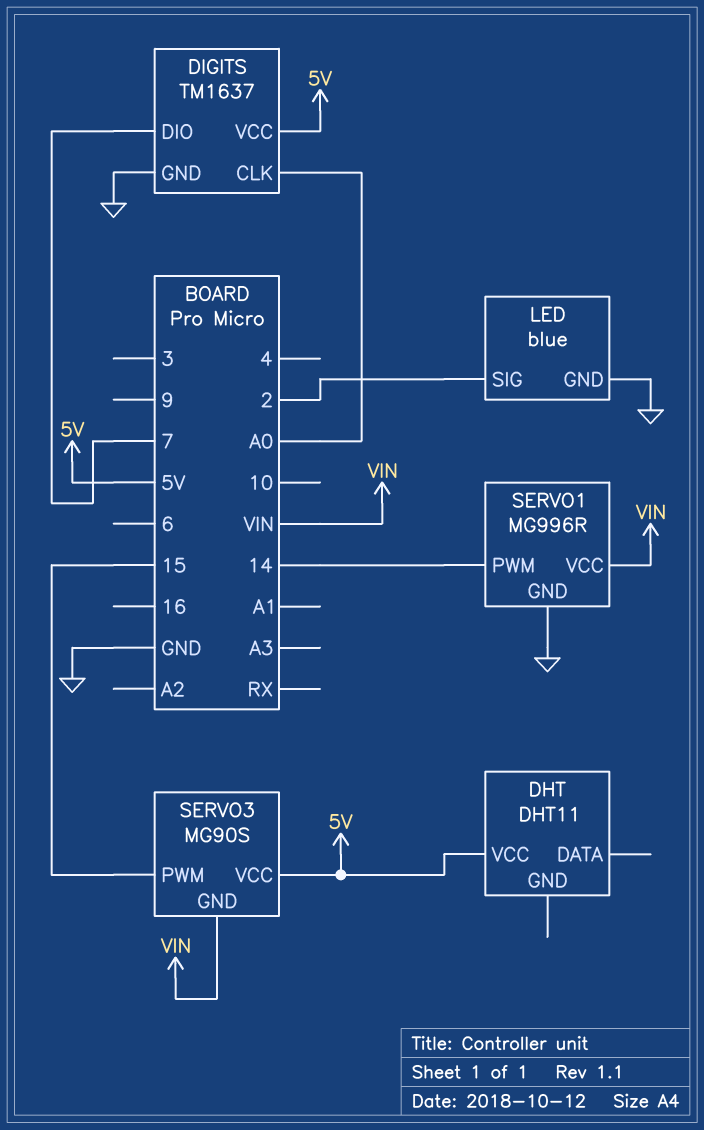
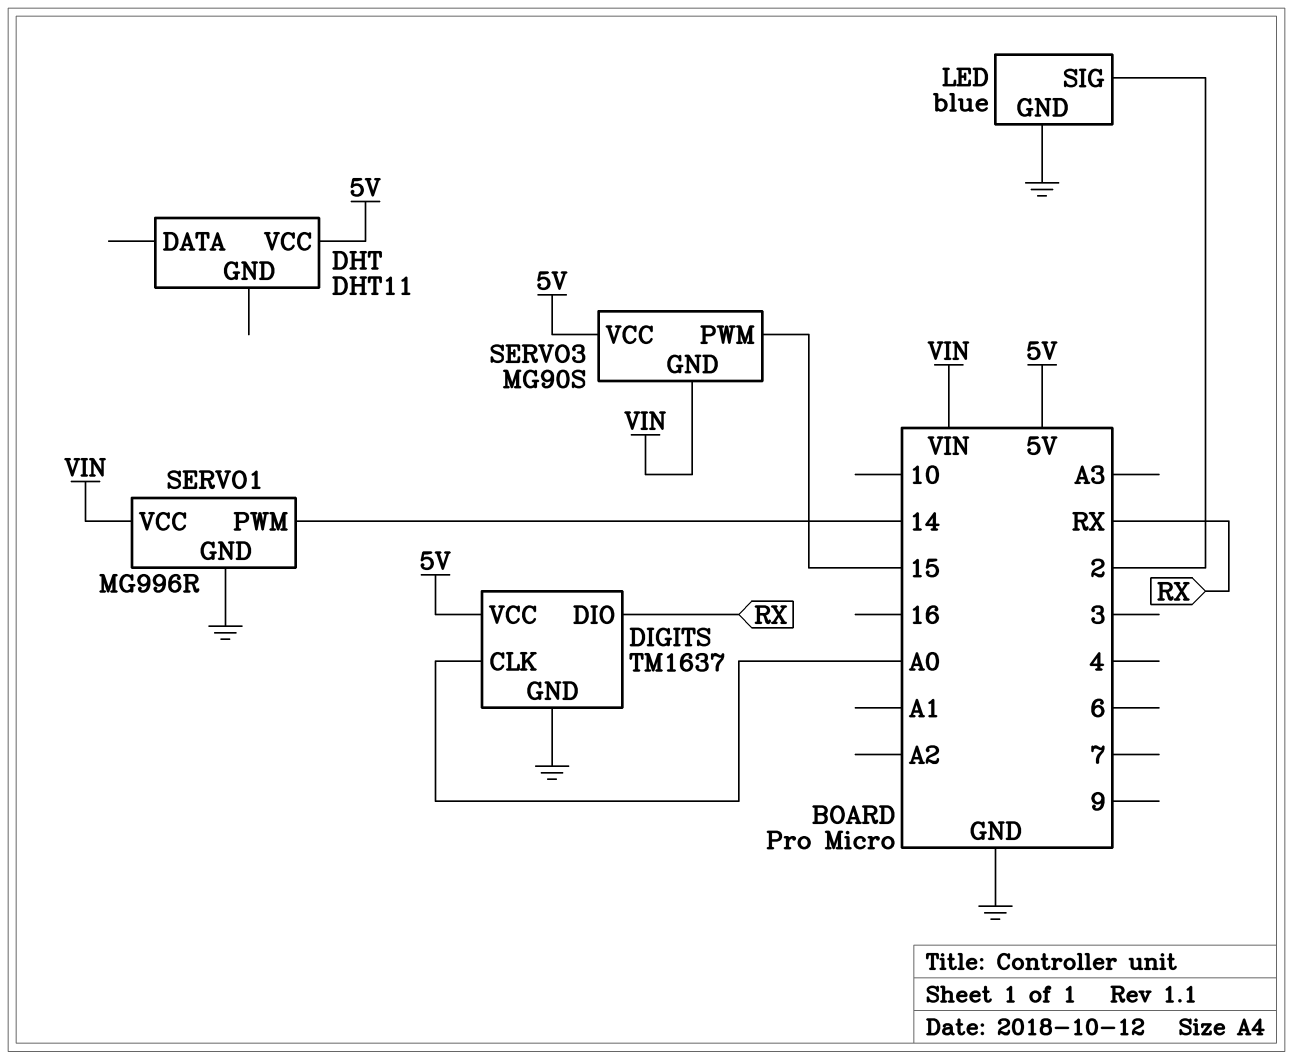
DIGITS pin DIO: 7 -> RX

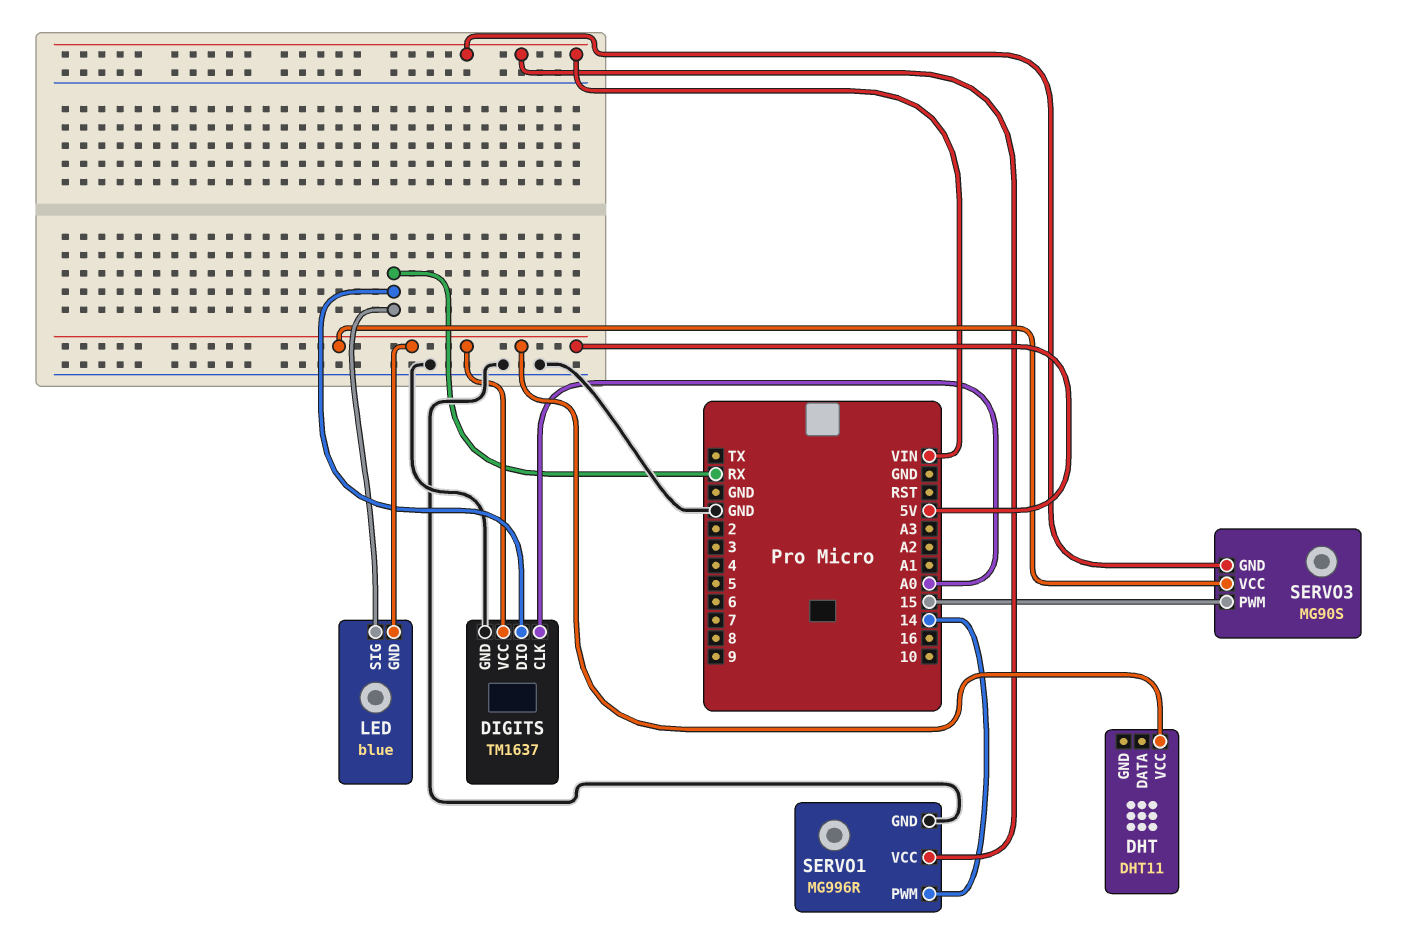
LED pin GND: GND -> 5V
LED pin SIG: 2 -> RX

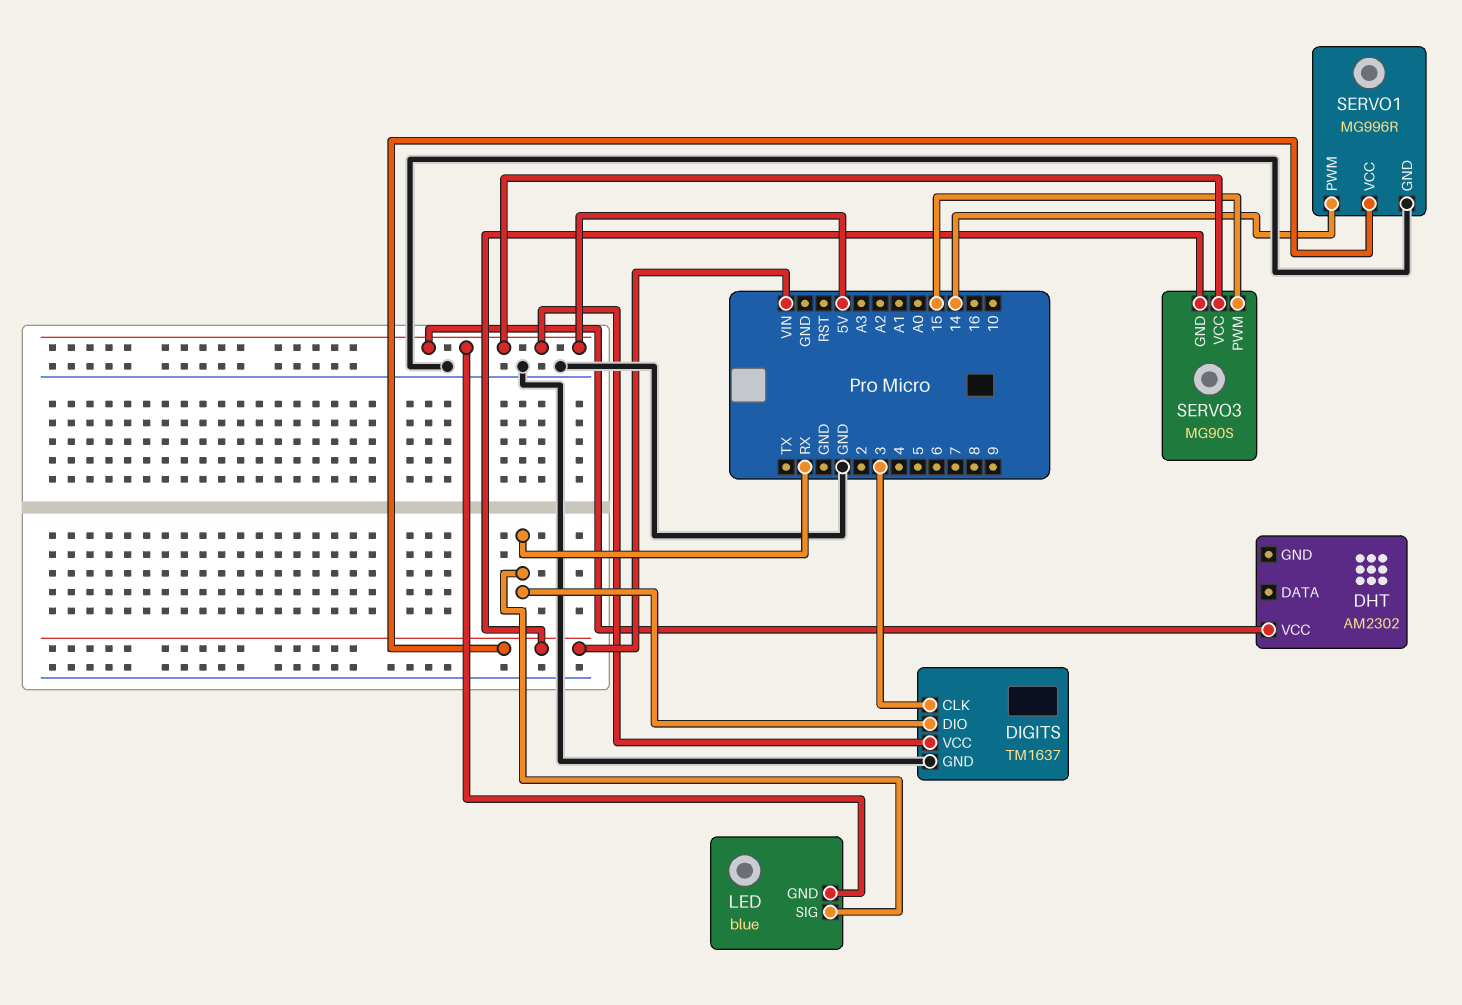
DHT: DHT11 -> AM2302
DIGITS pin CLK: A0 -> 3

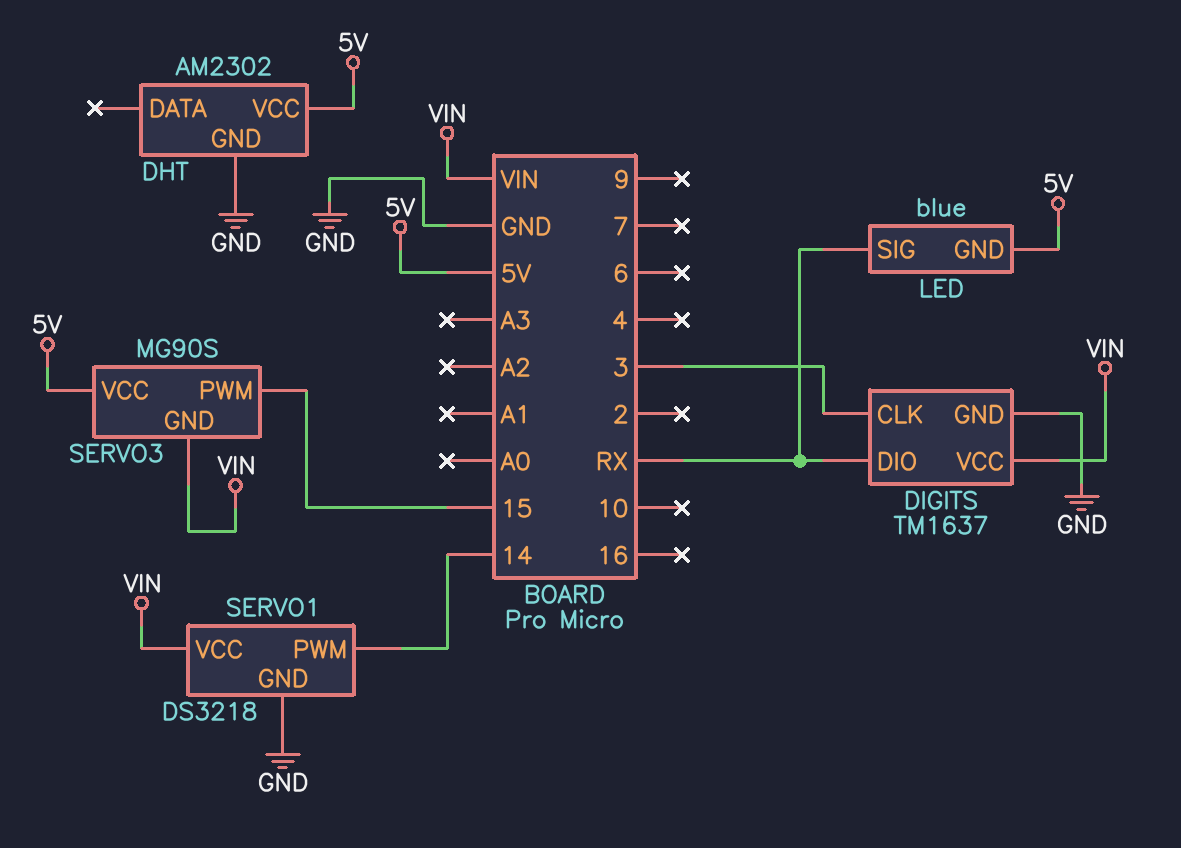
DHT pin GND: none -> GND
DIGITS pin VCC: 5V -> VIN
SERVO1: MG996R -> DS3218

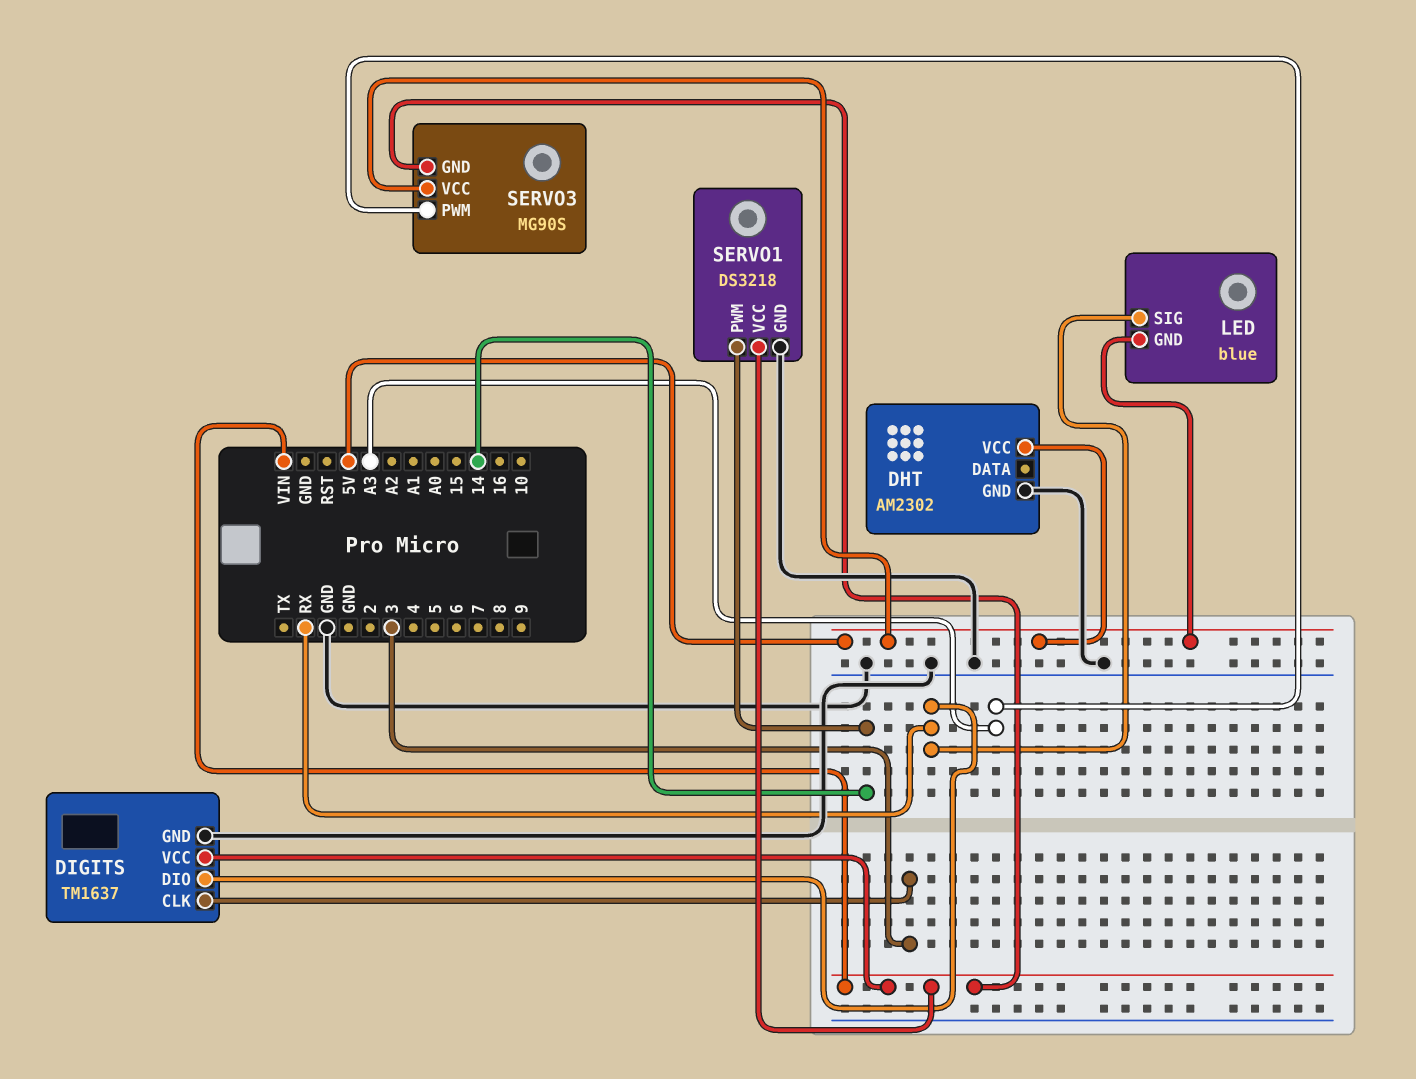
SERVO3 pin PWM: 15 -> A3

